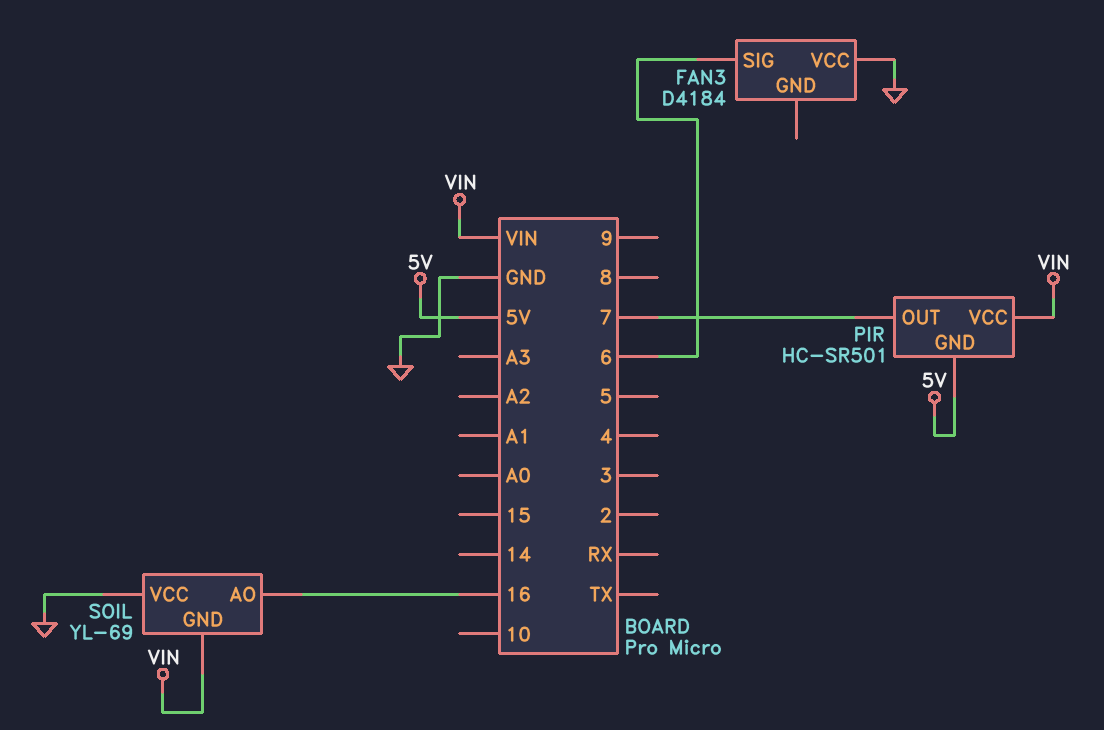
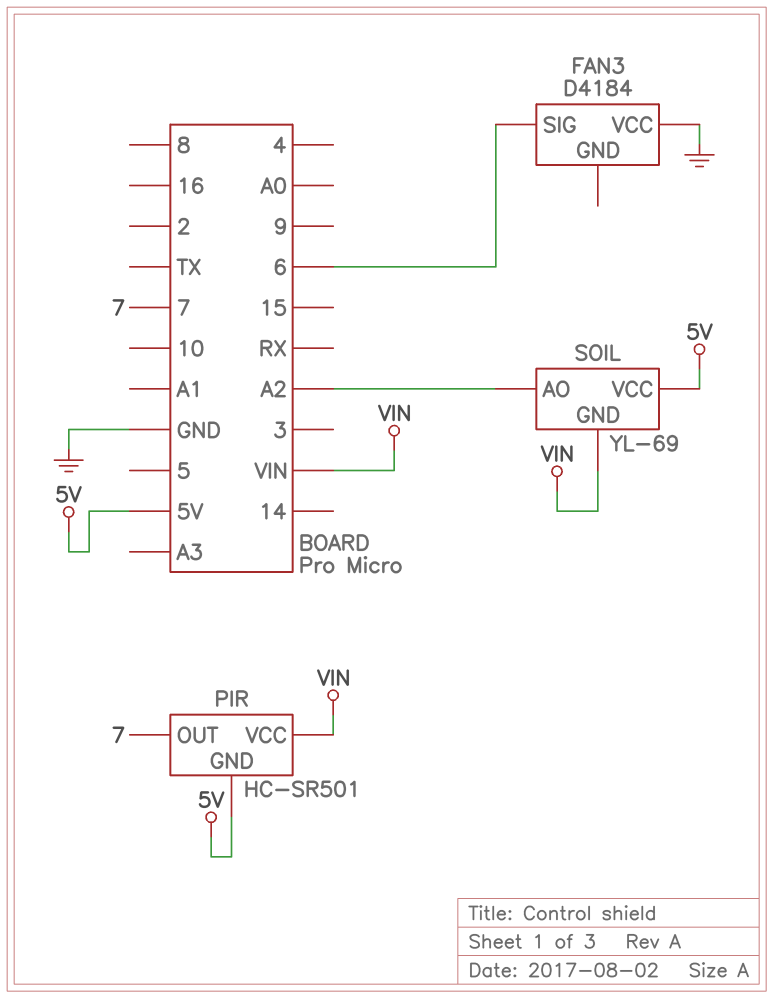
SOIL pin AO: 16 -> A2
SOIL pin VCC: GND -> 5V

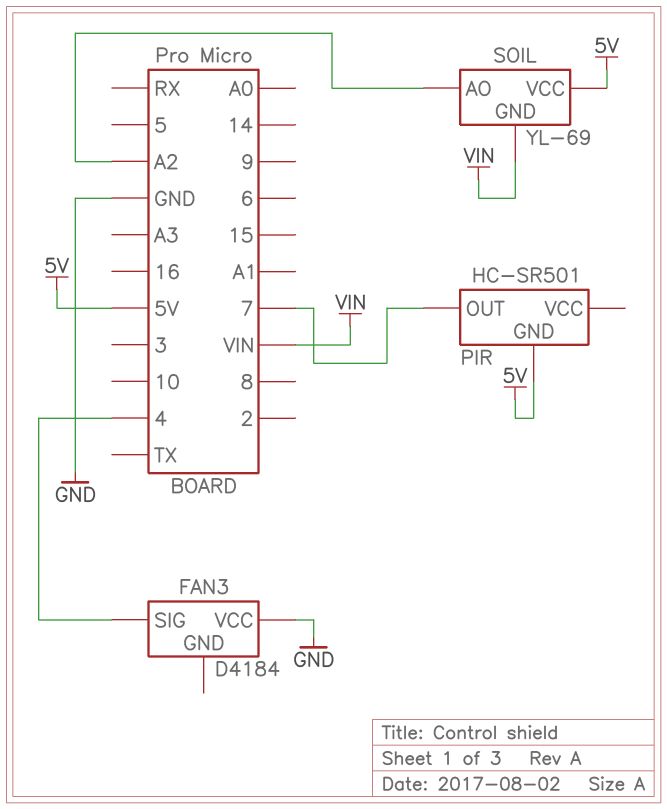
FAN3 pin SIG: 6 -> 4
PIR pin VCC: VIN -> none

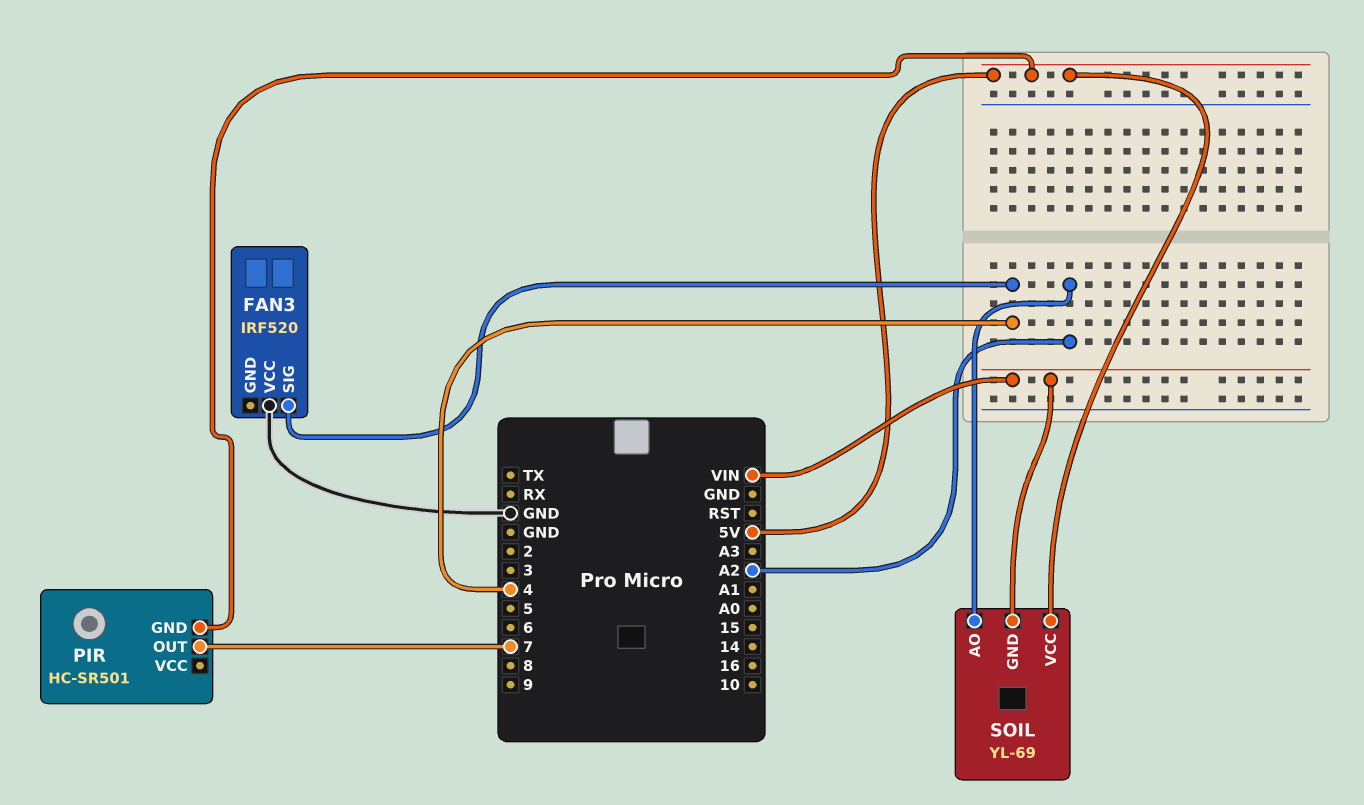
FAN3: D4184 -> IRF520

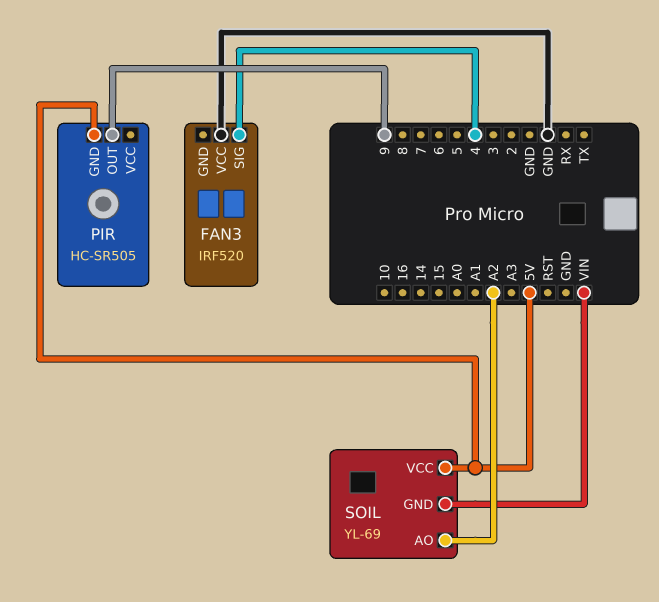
PIR: HC-SR501 -> HC-SR505
PIR pin OUT: 7 -> 9

